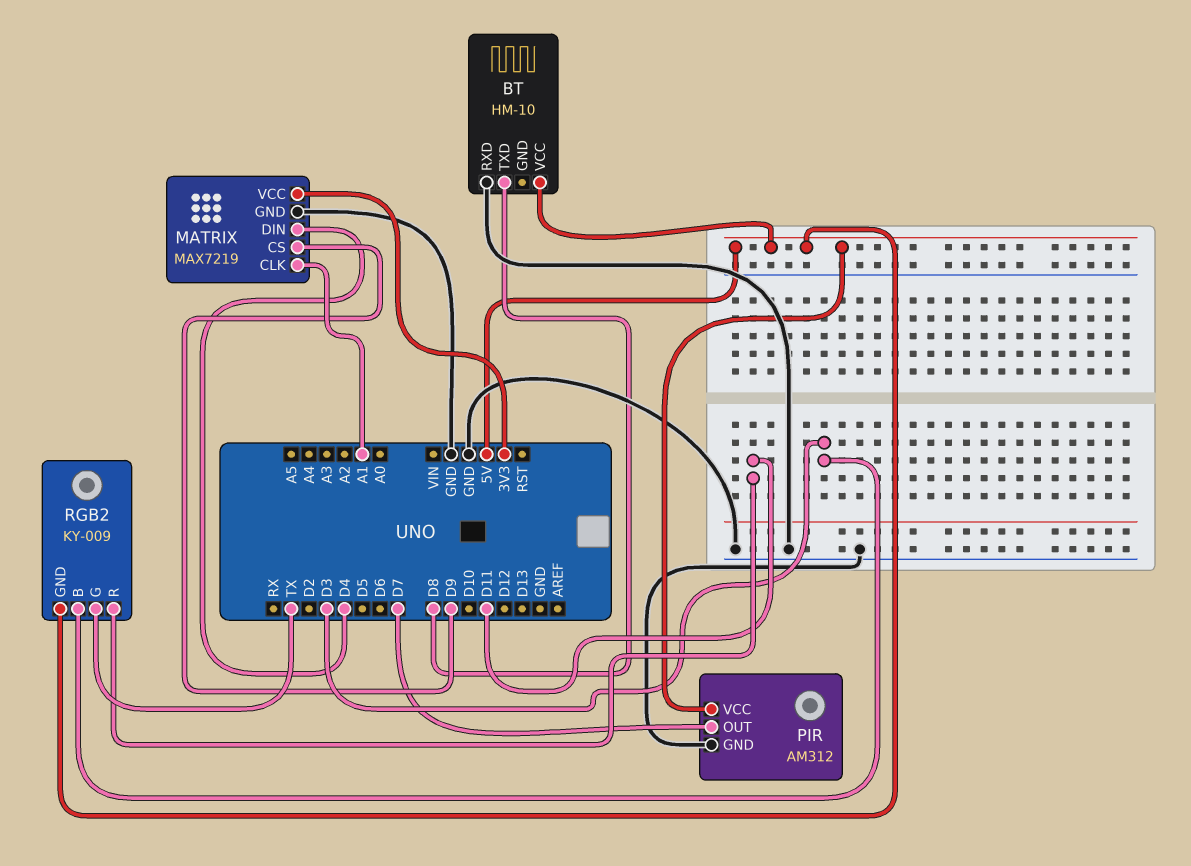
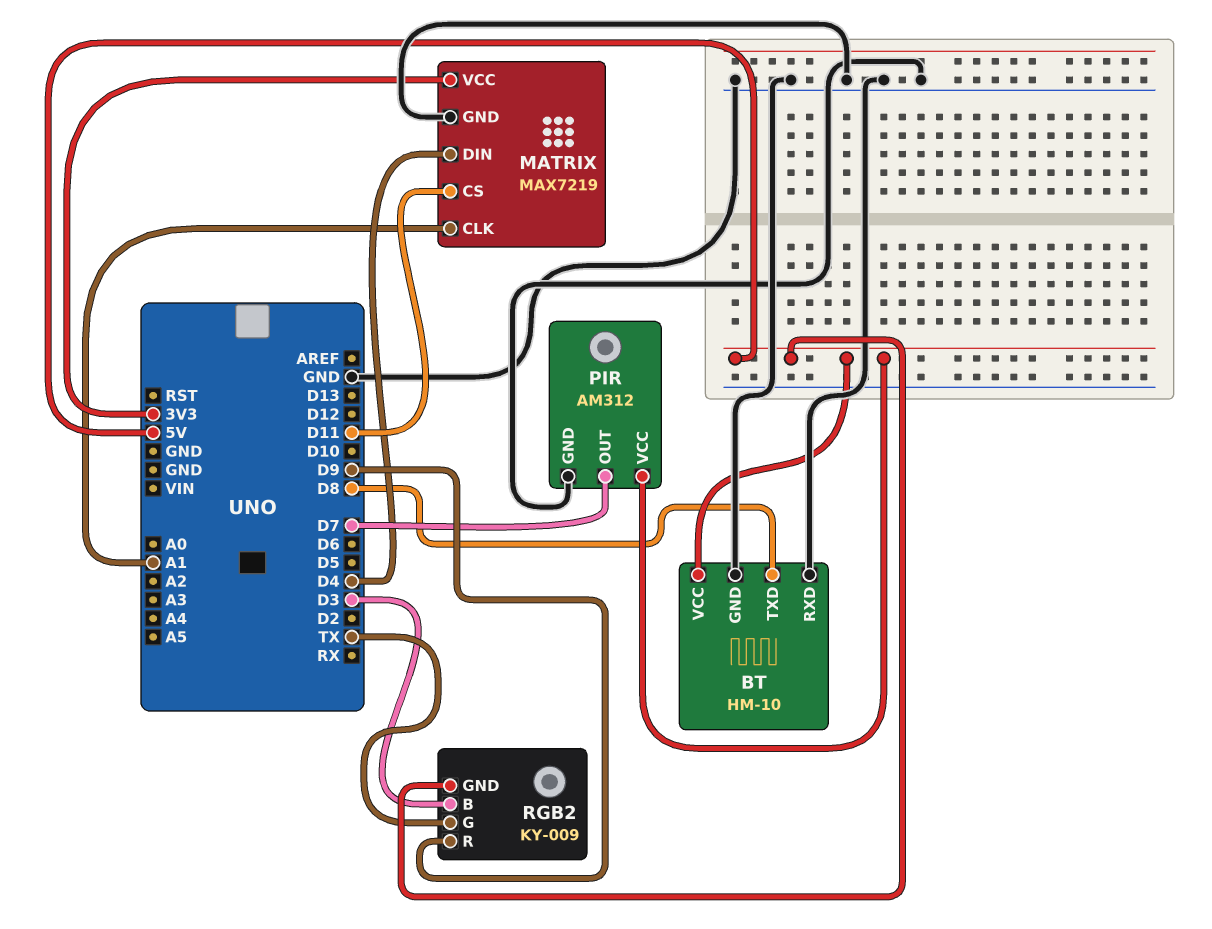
BT pin GND: none -> GND
MATRIX pin CS: D9 -> D11
RGB2 pin R: D11 -> D9

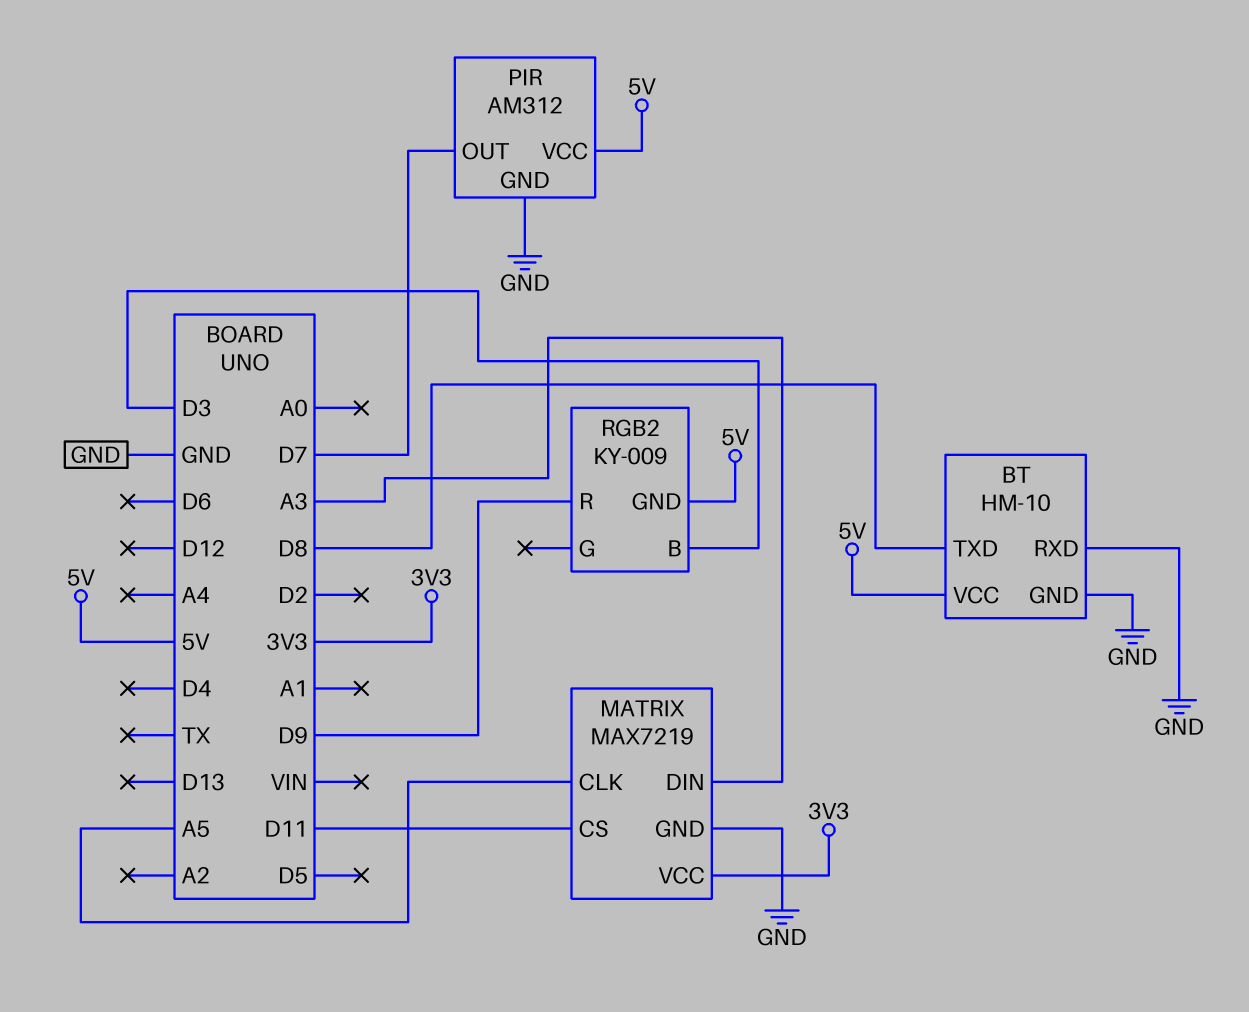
MATRIX pin CLK: A1 -> A5
MATRIX pin DIN: D4 -> A3
RGB2 pin G: TX -> none

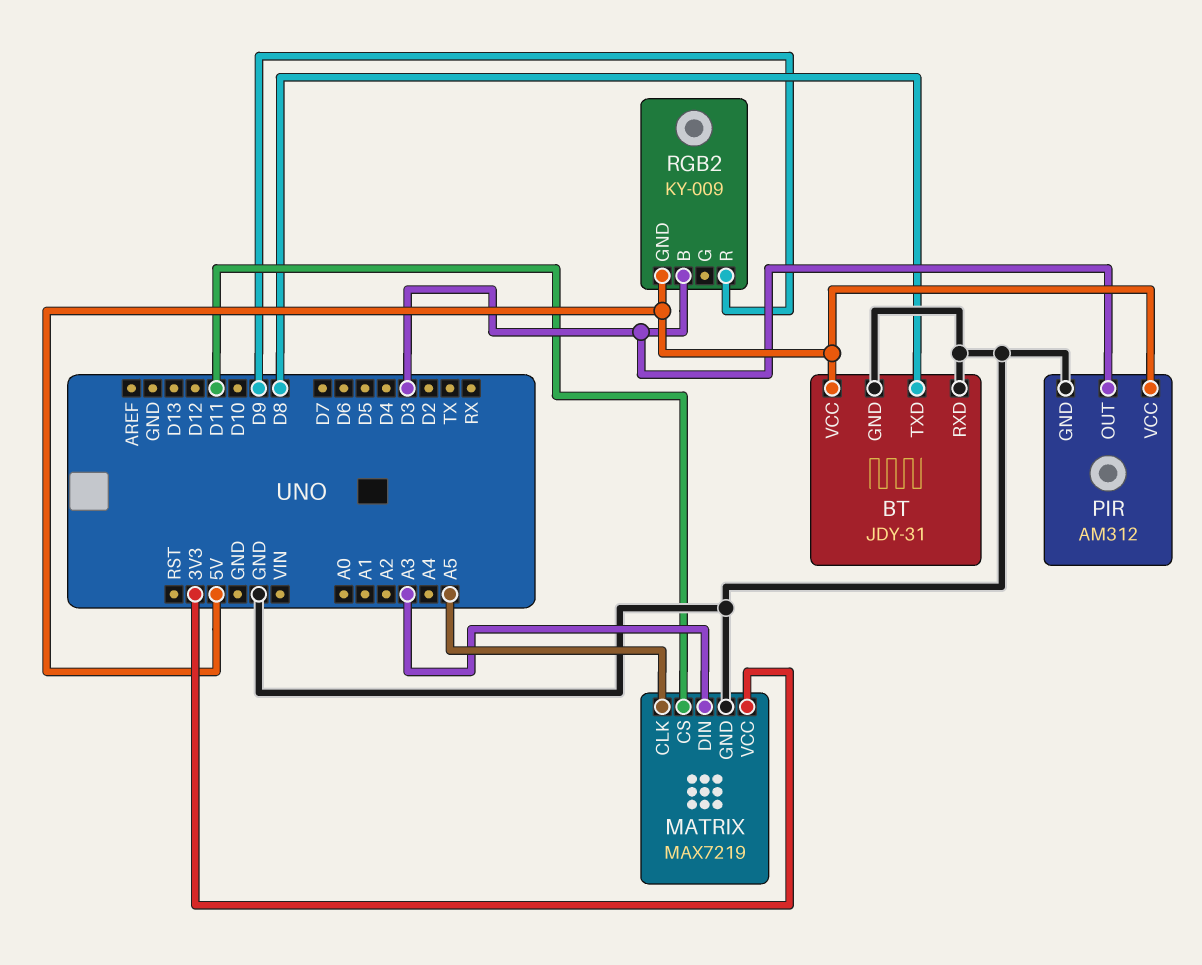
BT: HM-10 -> JDY-31
PIR pin OUT: D7 -> D3

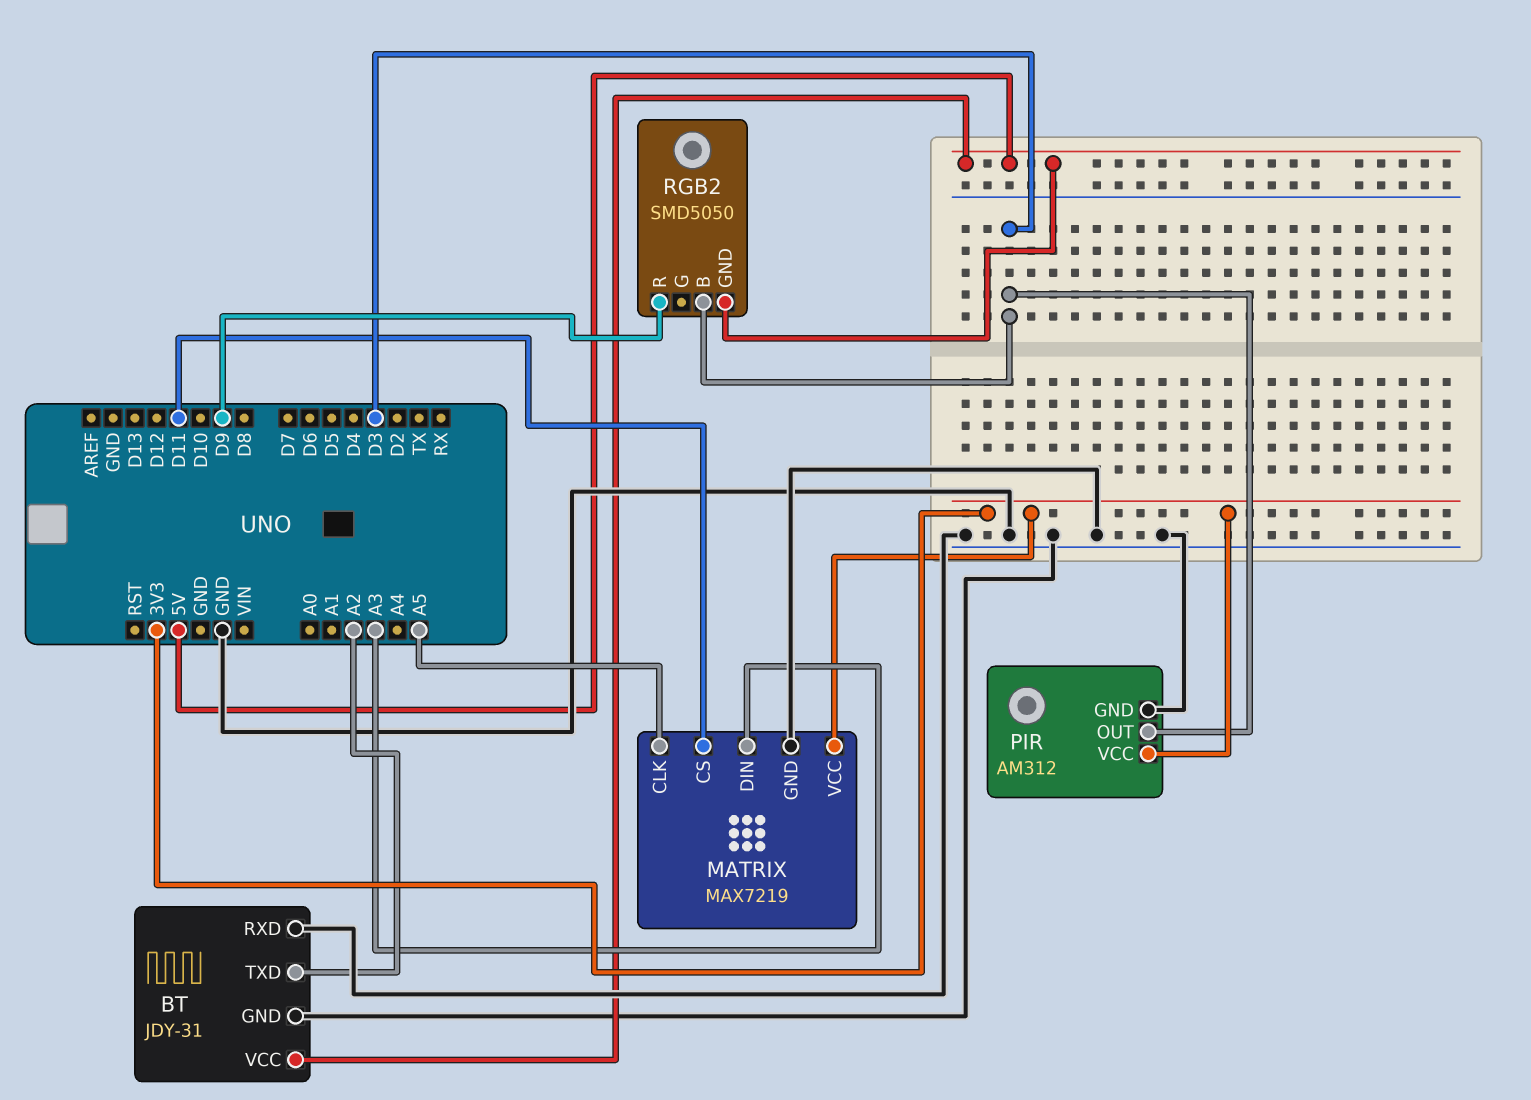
BT pin TXD: D8 -> A2
PIR pin VCC: 5V -> 3V3
RGB2: KY-009 -> SMD5050

